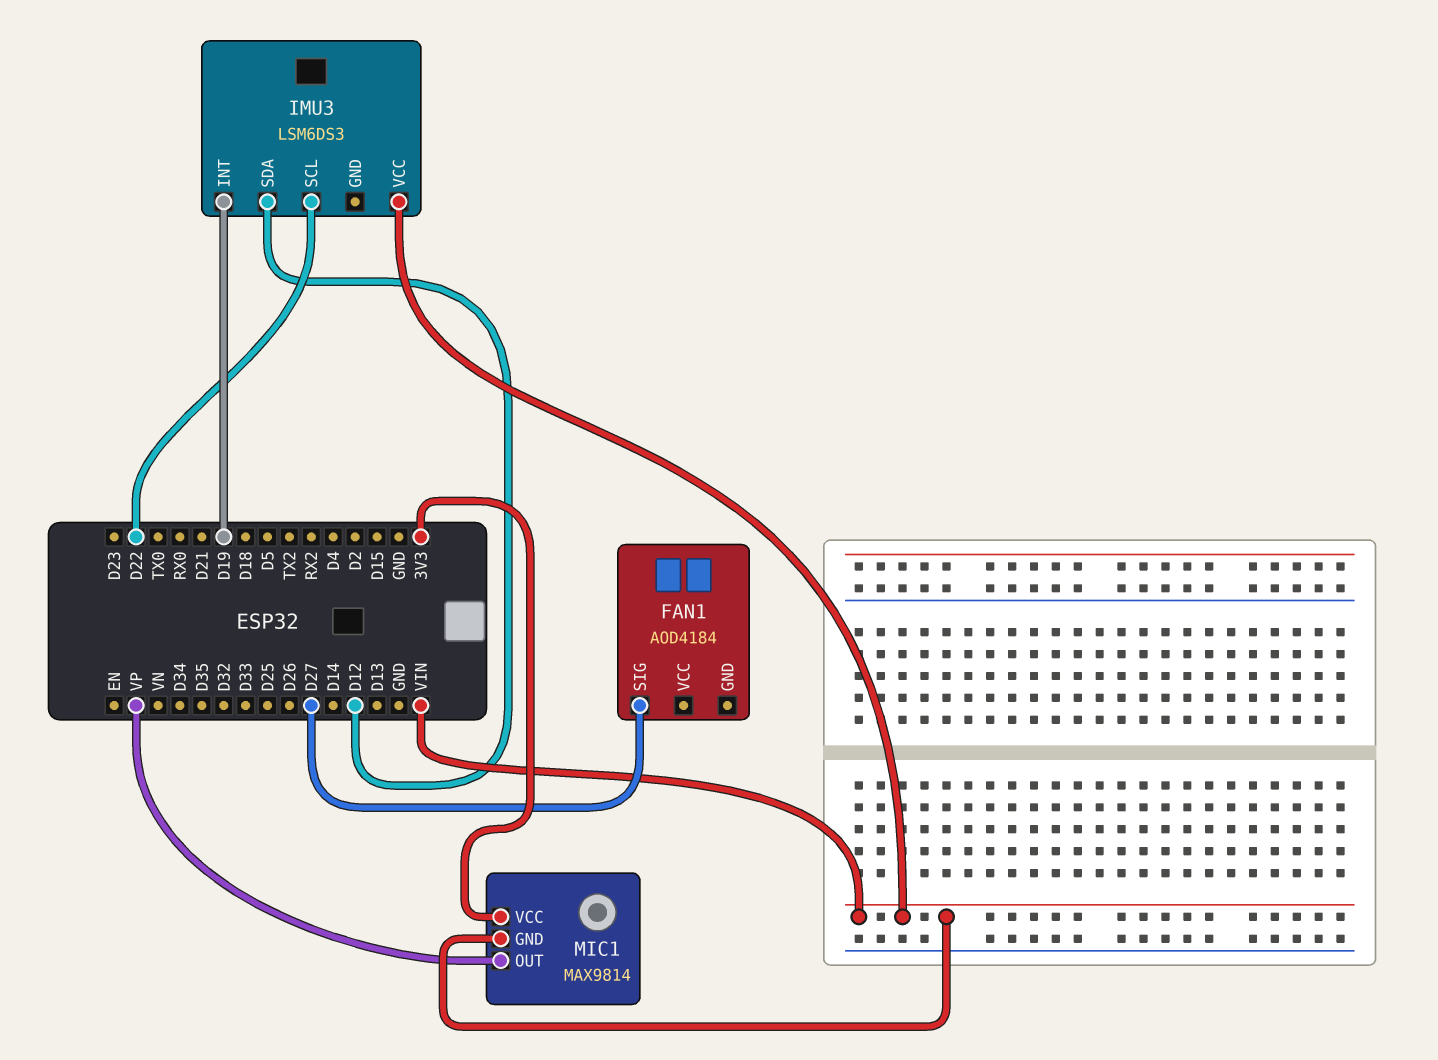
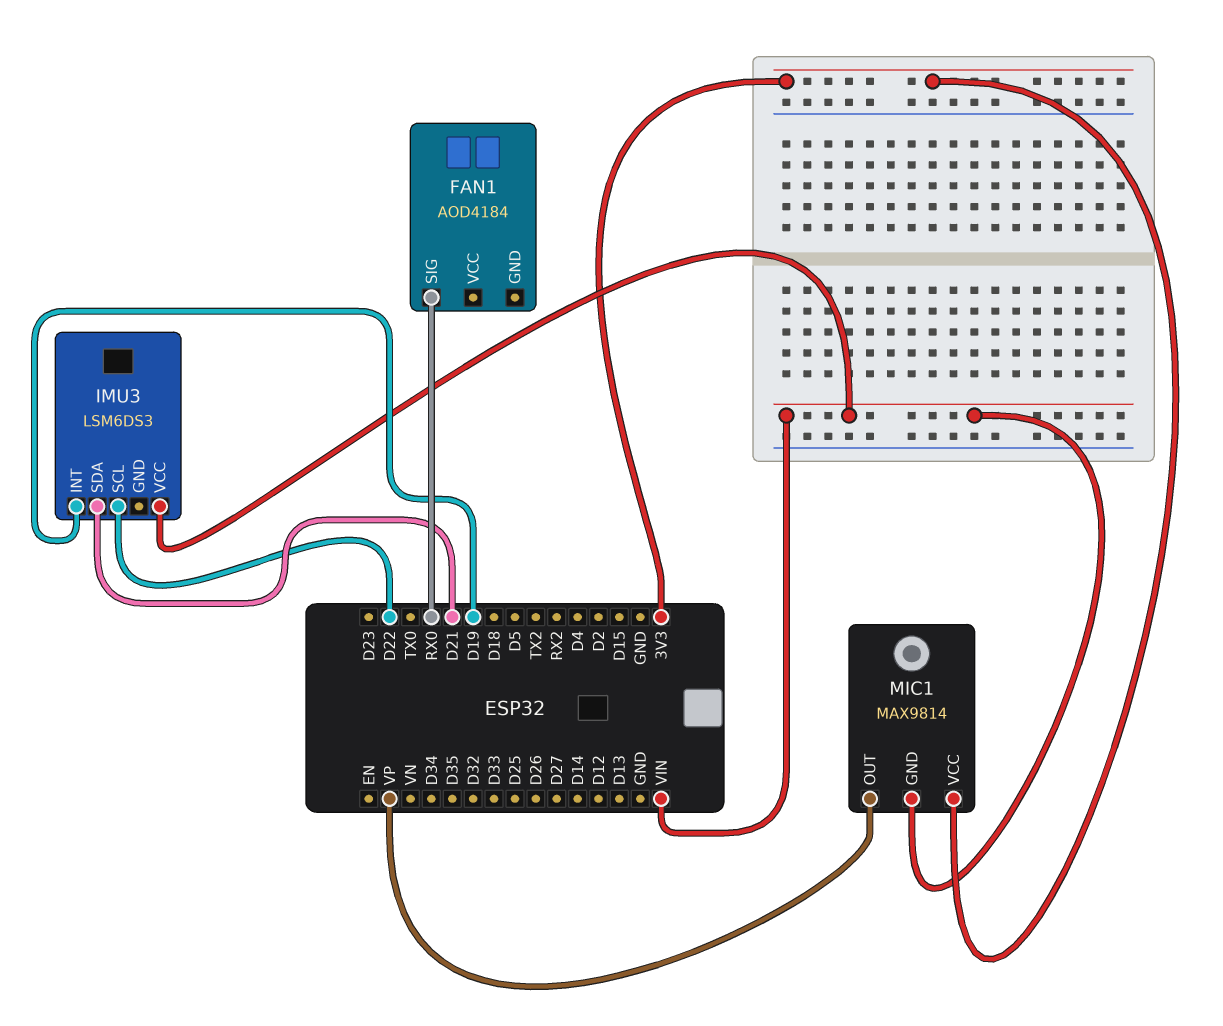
FAN1 pin SIG: D27 -> RX0
IMU3 pin SDA: D12 -> D21

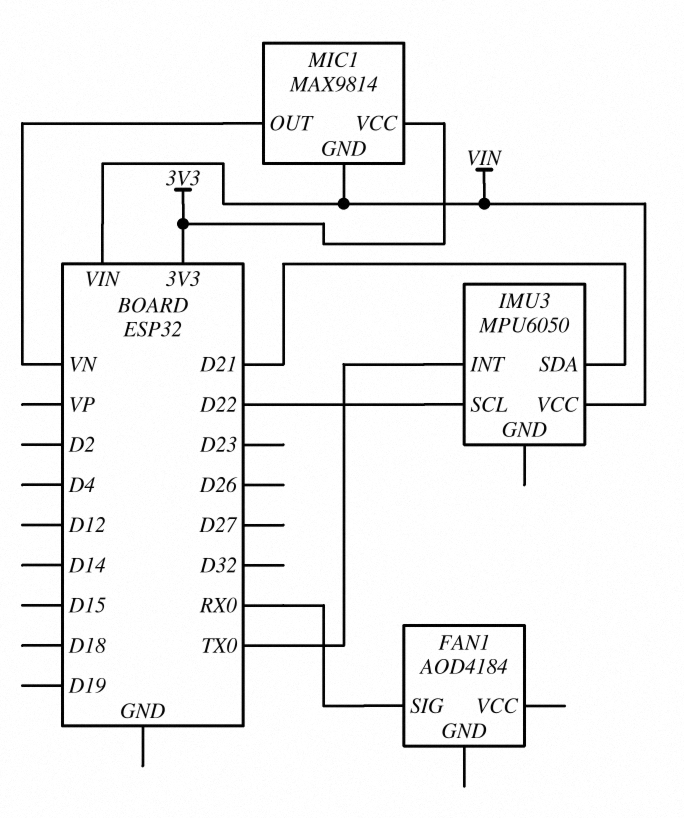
IMU3: LSM6DS3 -> MPU6050
IMU3 pin INT: D19 -> TX0
MIC1 pin OUT: VP -> VN

